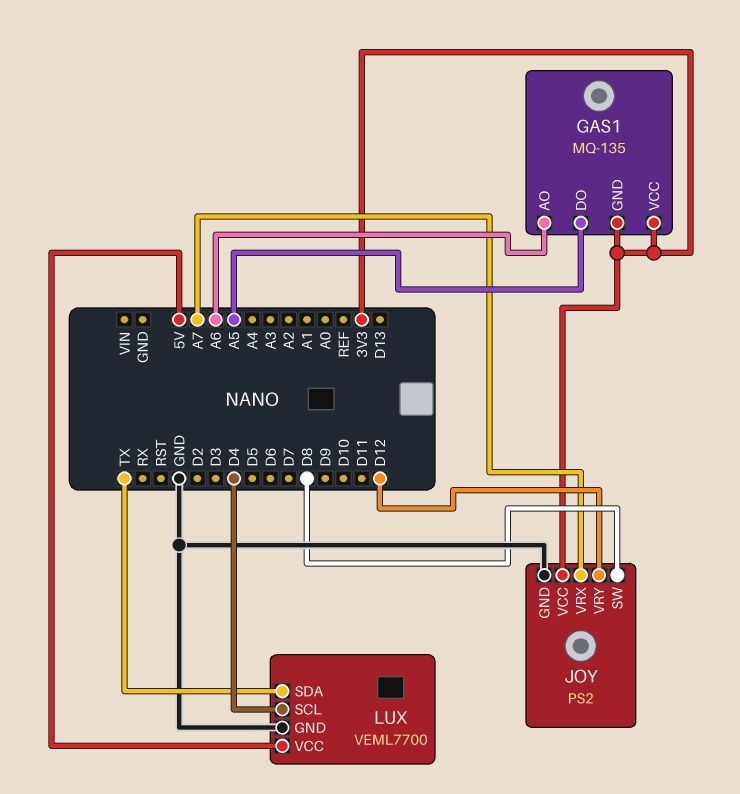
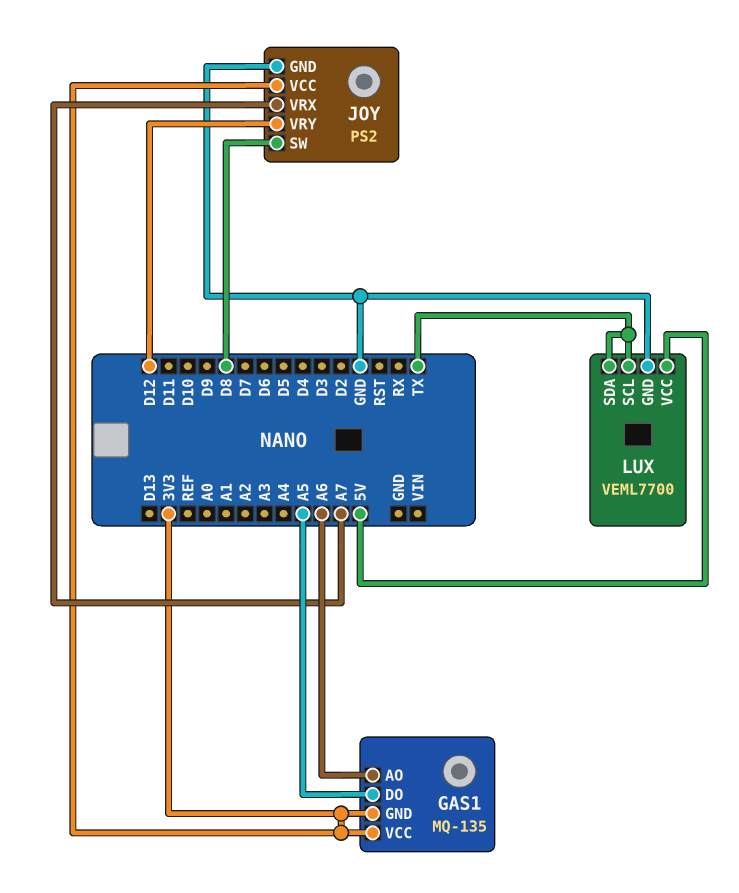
LUX pin SCL: D4 -> TX

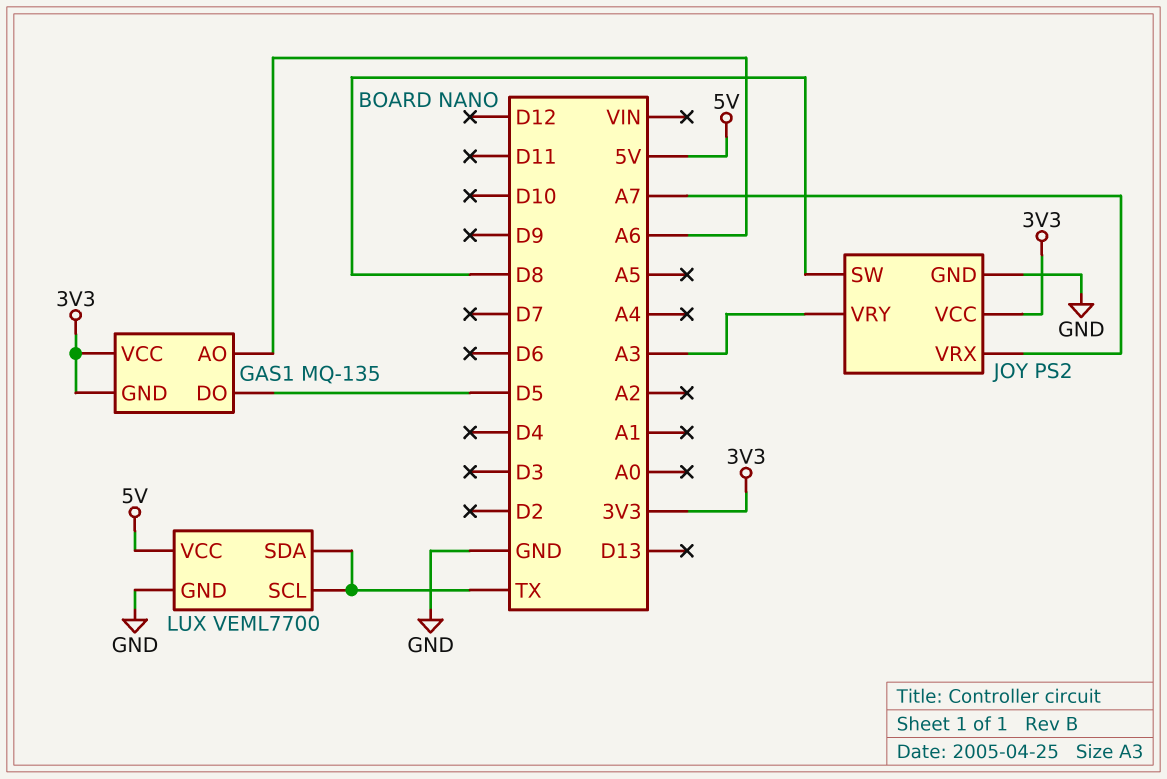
GAS1 pin DO: A5 -> D5
JOY pin VRY: D12 -> A3

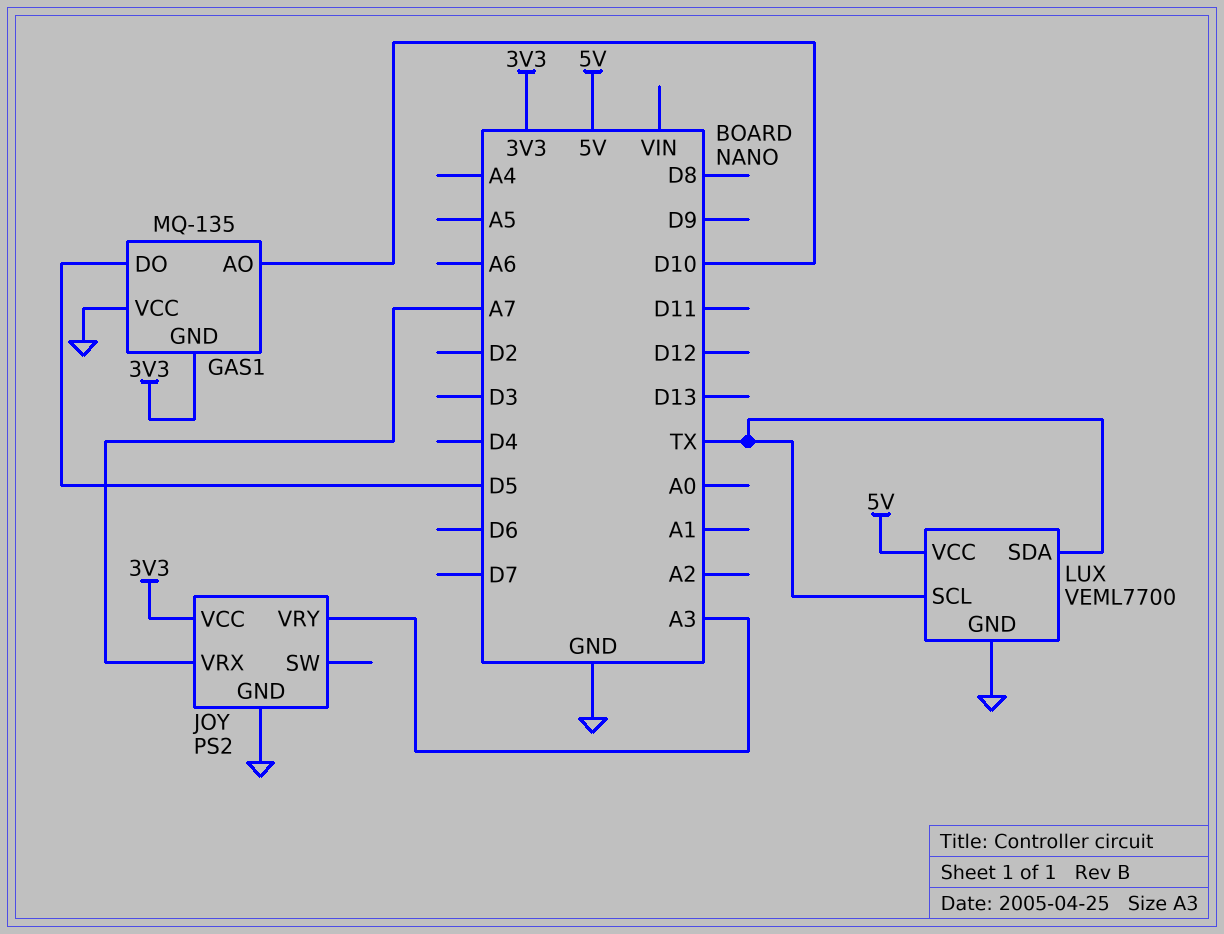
GAS1 pin AO: A6 -> D10
GAS1 pin VCC: 3V3 -> GND
JOY pin SW: D8 -> none

